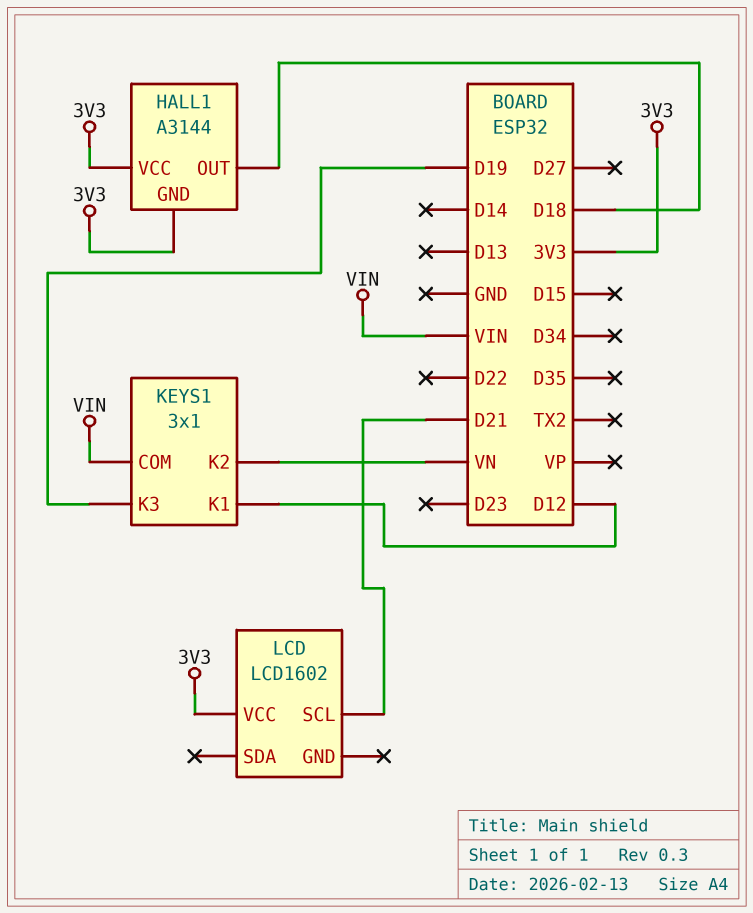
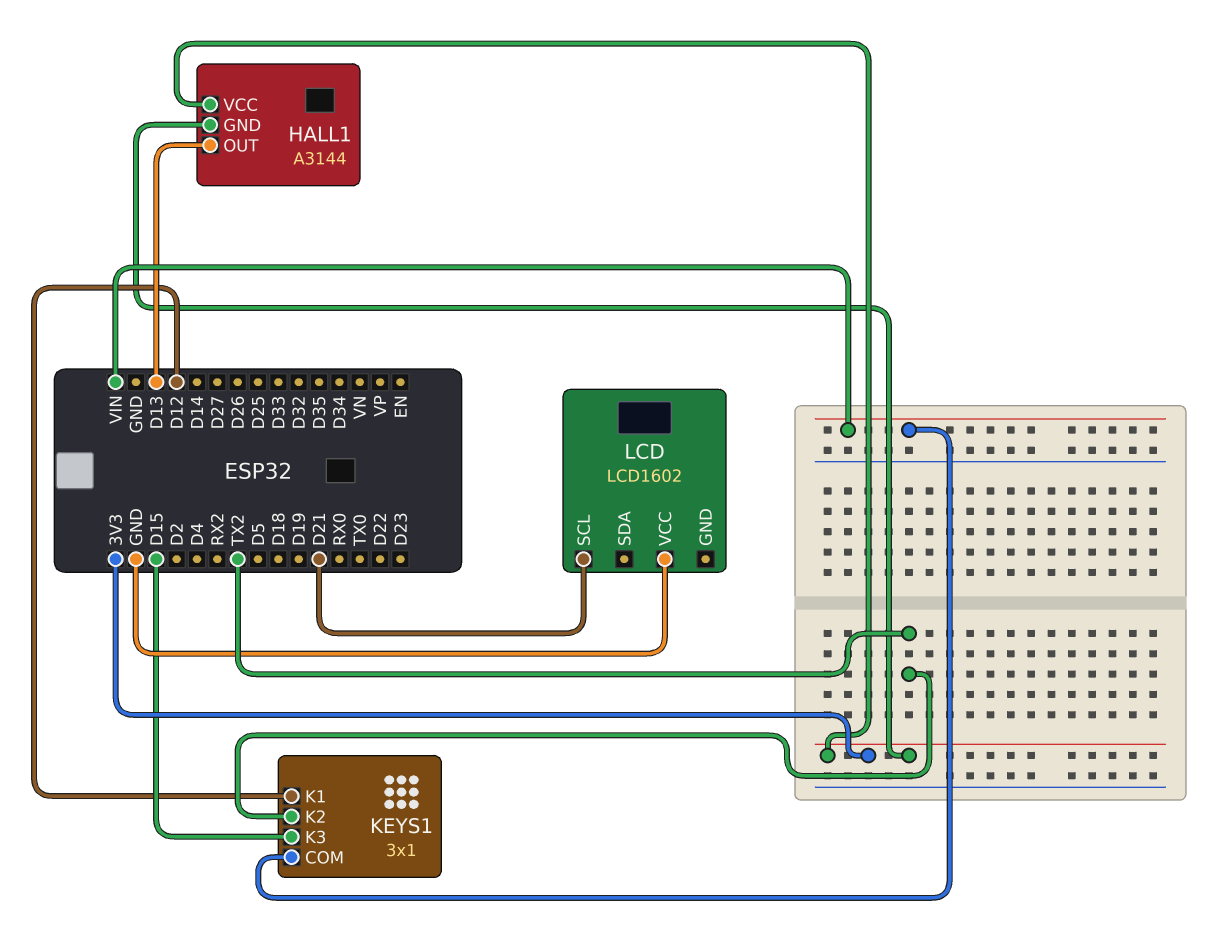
HALL1 pin OUT: D18 -> D13
KEYS1 pin K2: VN -> TX2
KEYS1 pin K3: D19 -> D15
LCD pin VCC: 3V3 -> GND

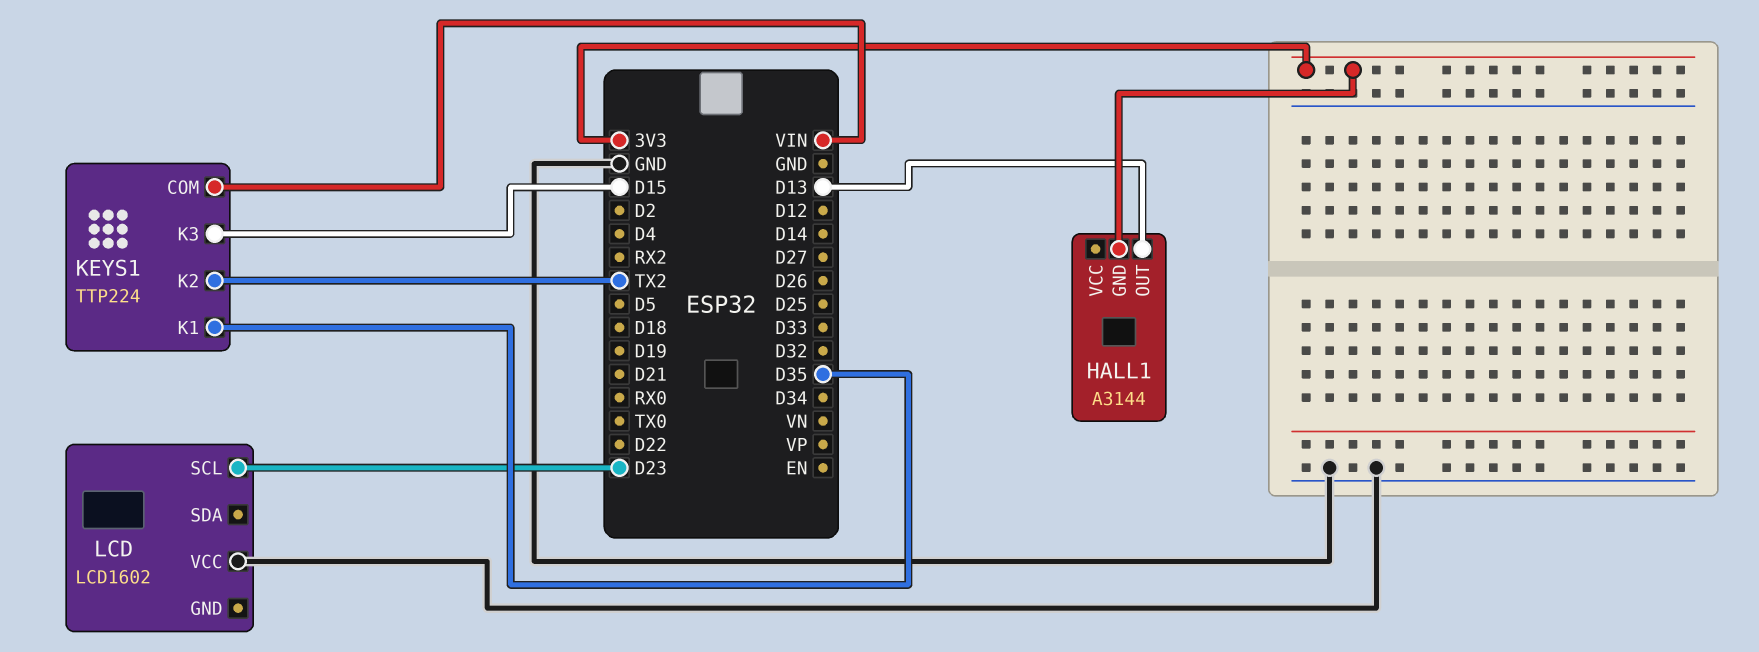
HALL1 pin VCC: 3V3 -> none
KEYS1: 3x1 -> TTP224
KEYS1 pin K1: D12 -> D35
LCD pin SCL: D21 -> D23

